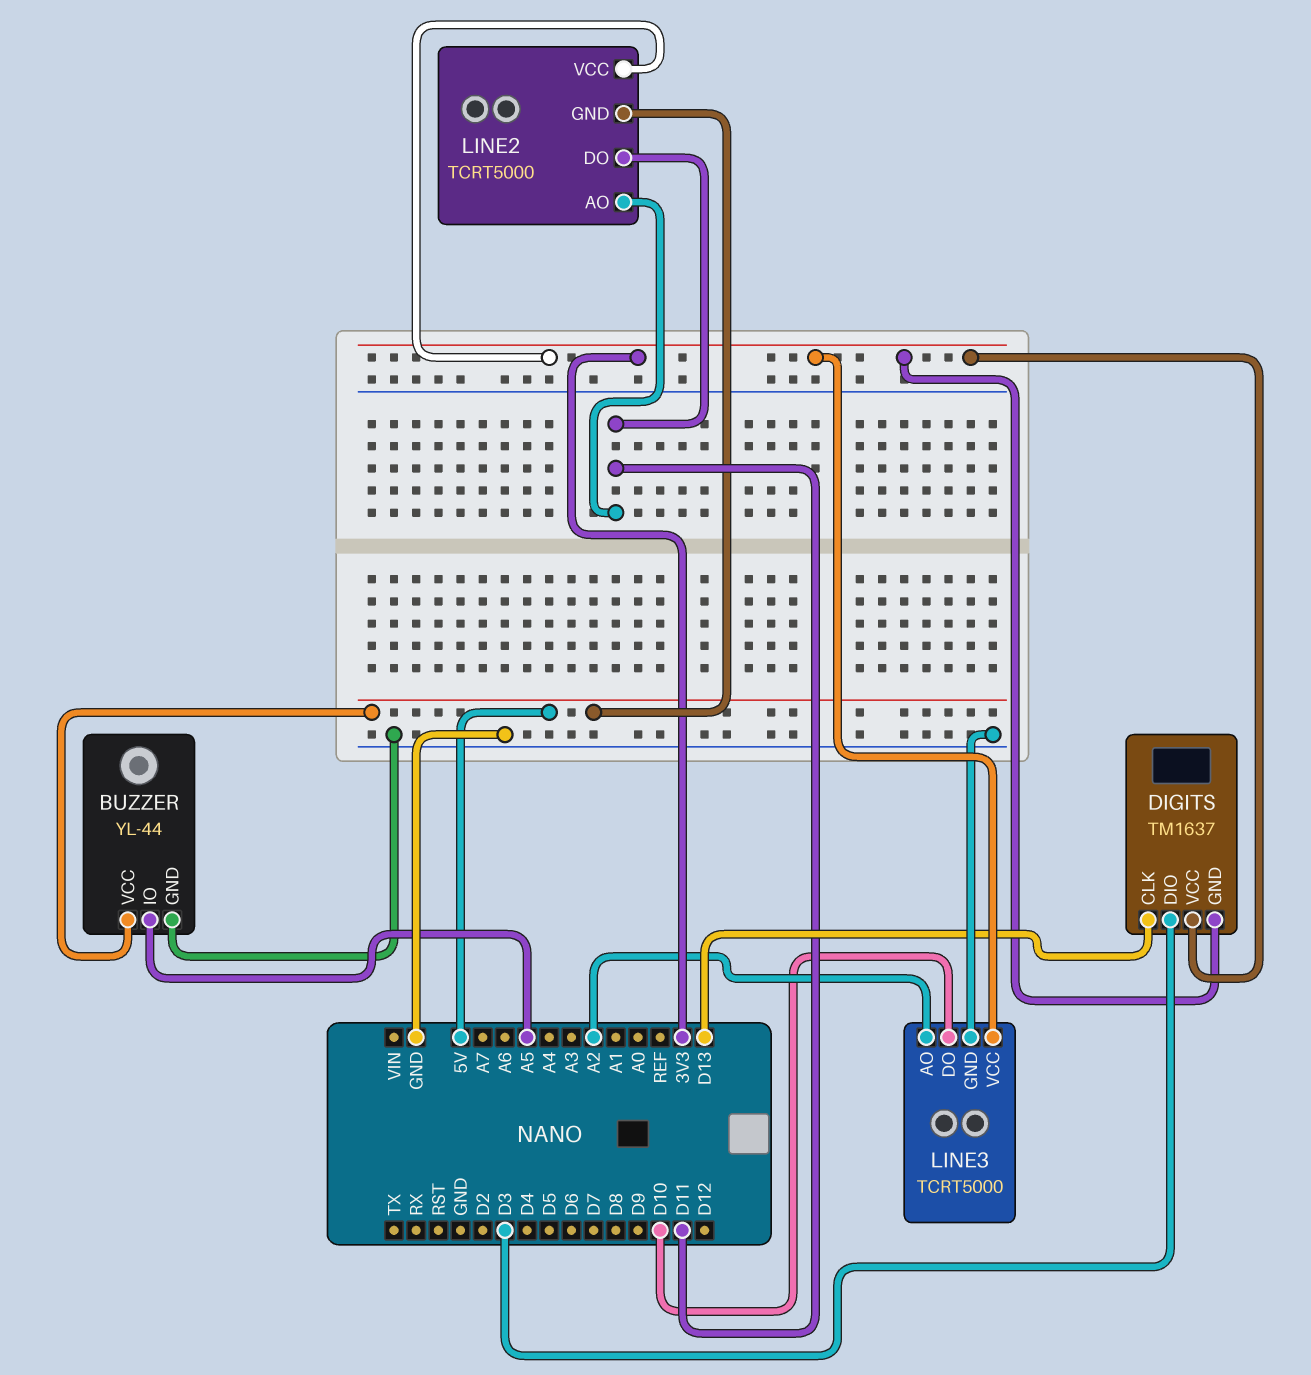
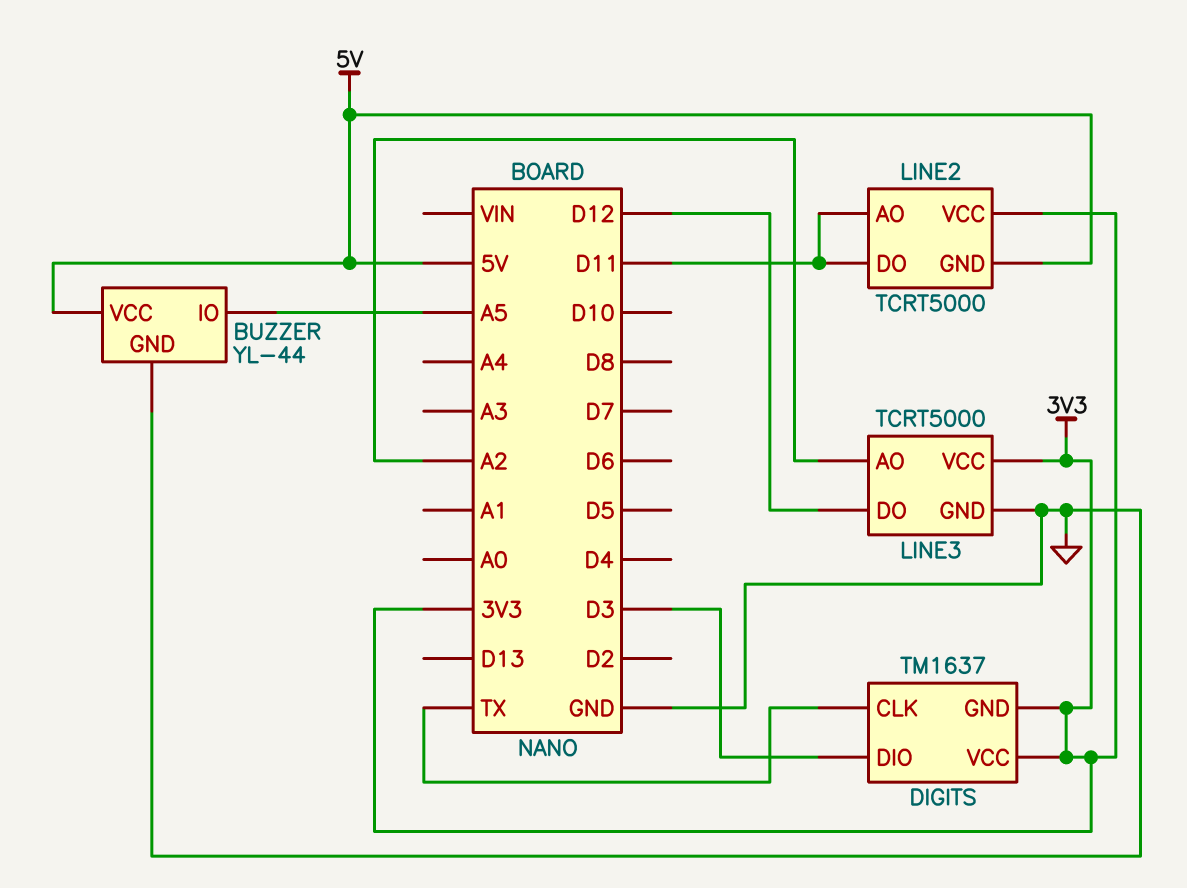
DIGITS pin CLK: D13 -> TX
LINE3 pin DO: D10 -> D12

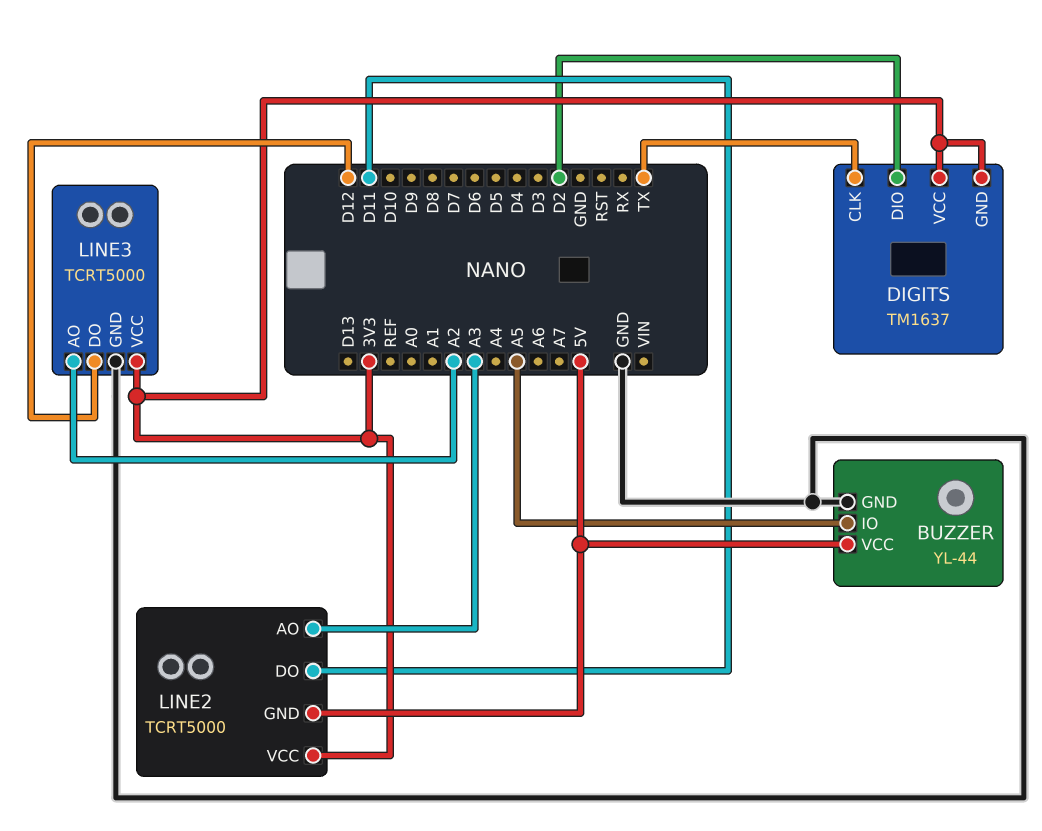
DIGITS pin DIO: D3 -> D2
LINE2 pin AO: D11 -> A3

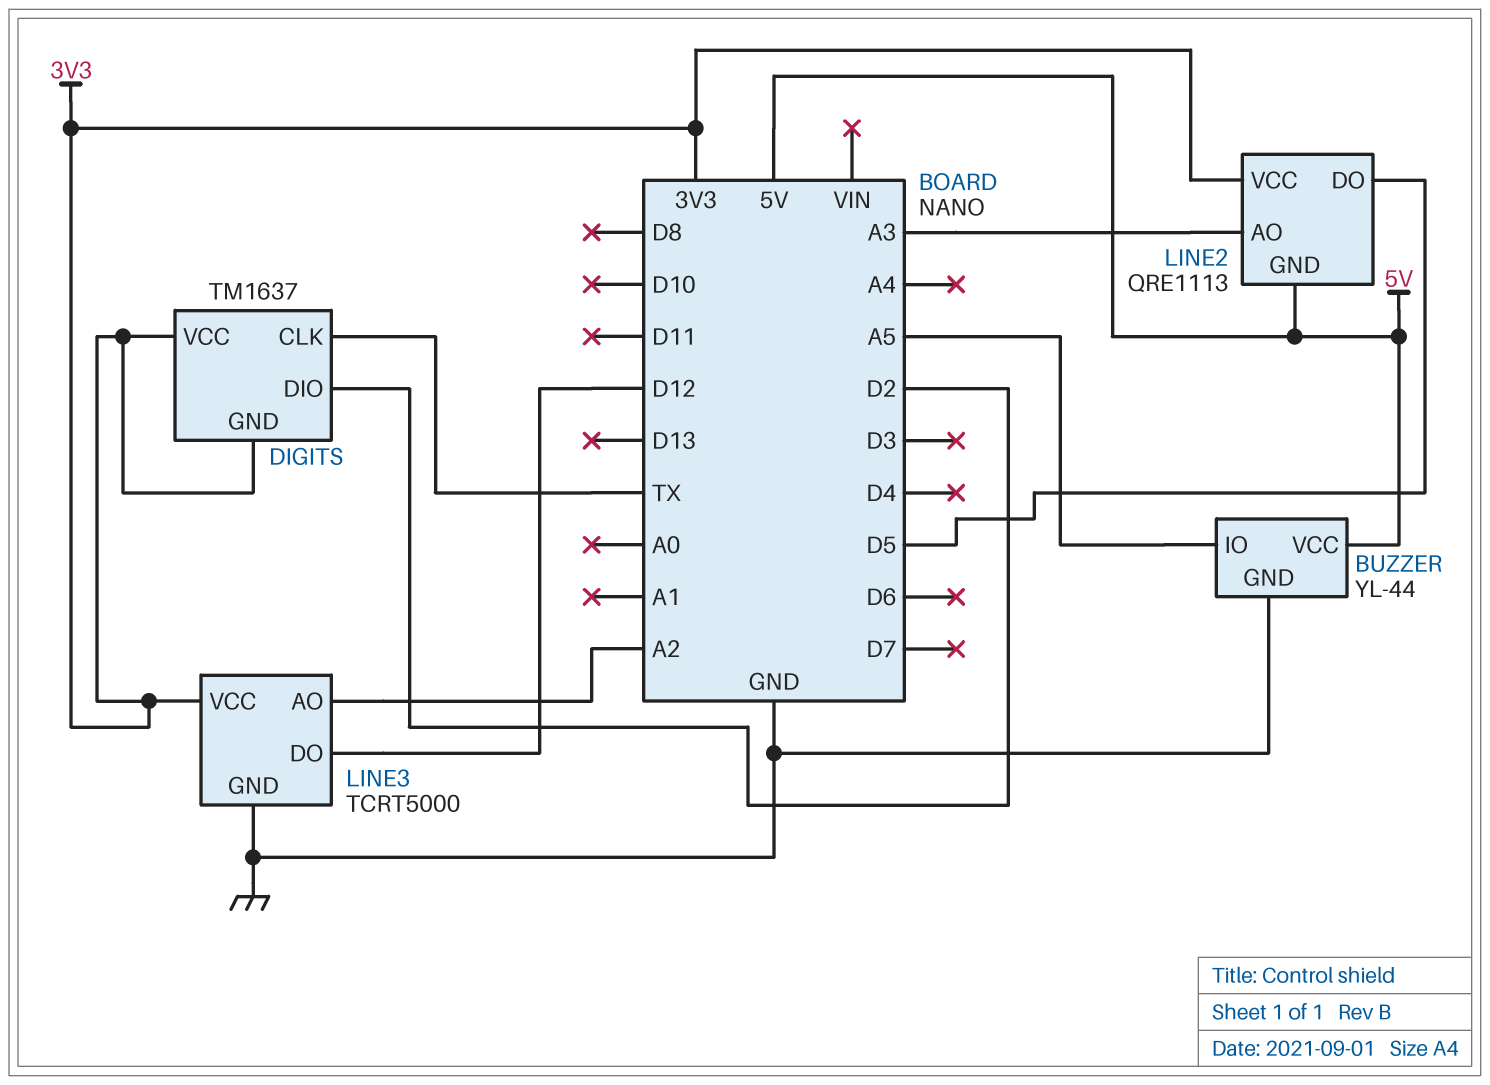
LINE2: TCRT5000 -> QRE1113
LINE2 pin DO: D11 -> D5

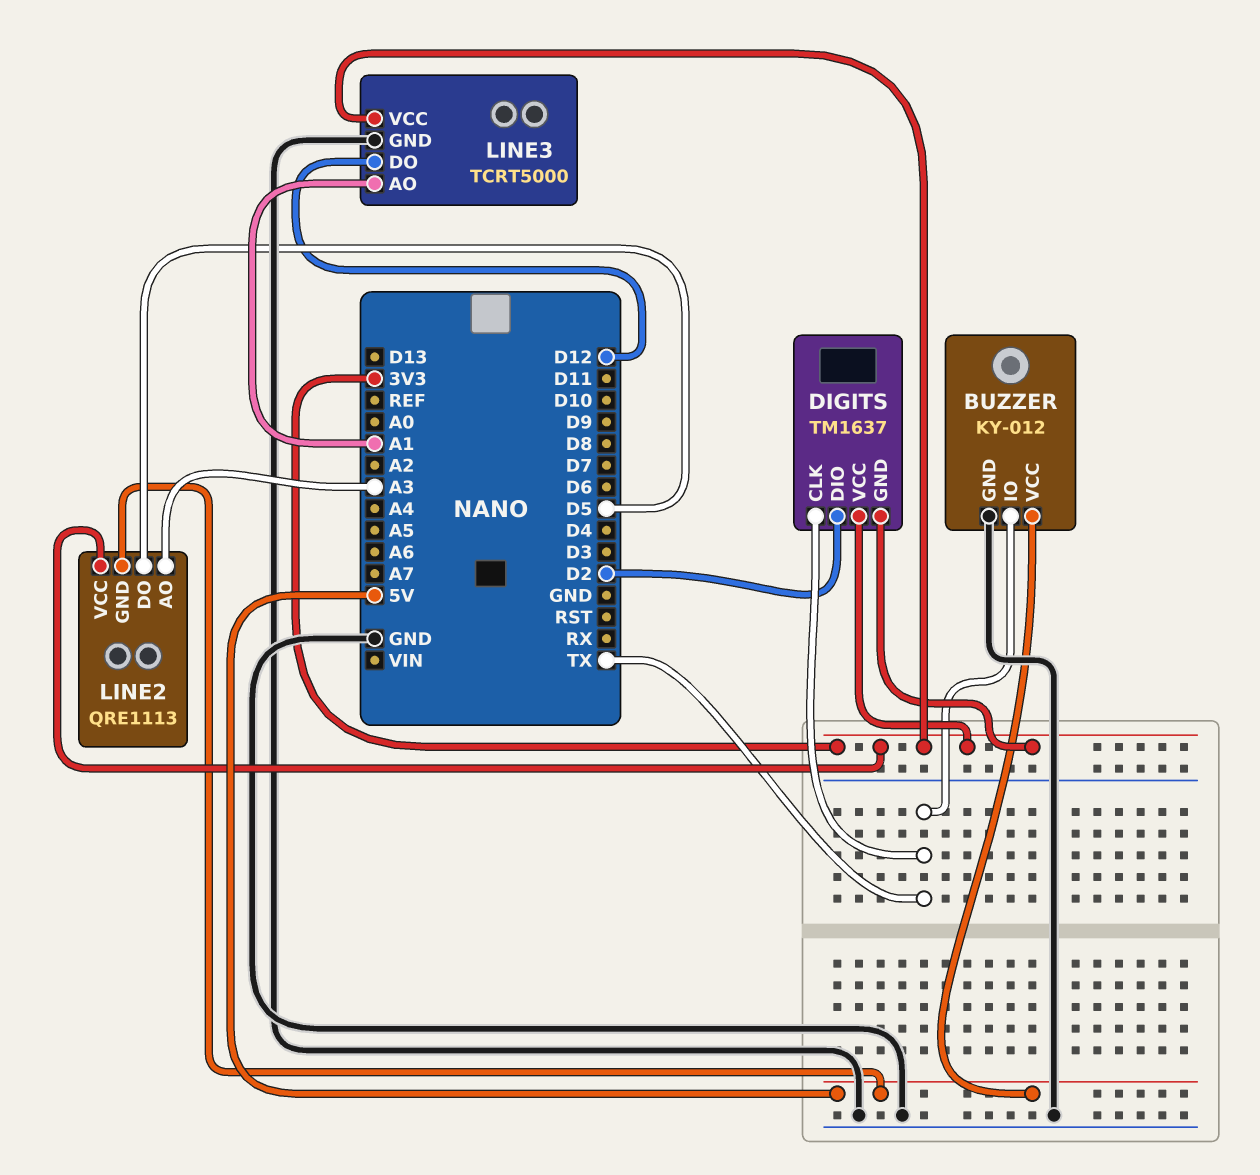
BUZZER: YL-44 -> KY-012
BUZZER pin IO: A5 -> TX
LINE3 pin AO: A2 -> A1

